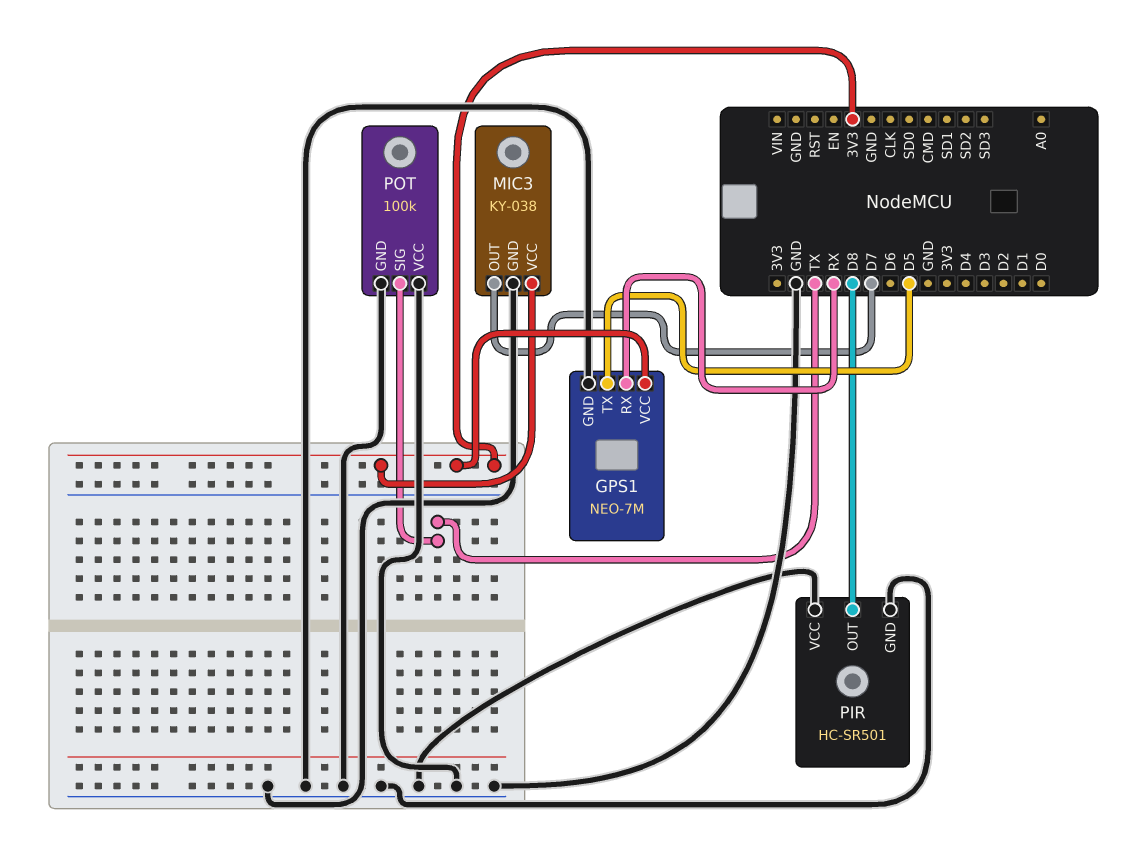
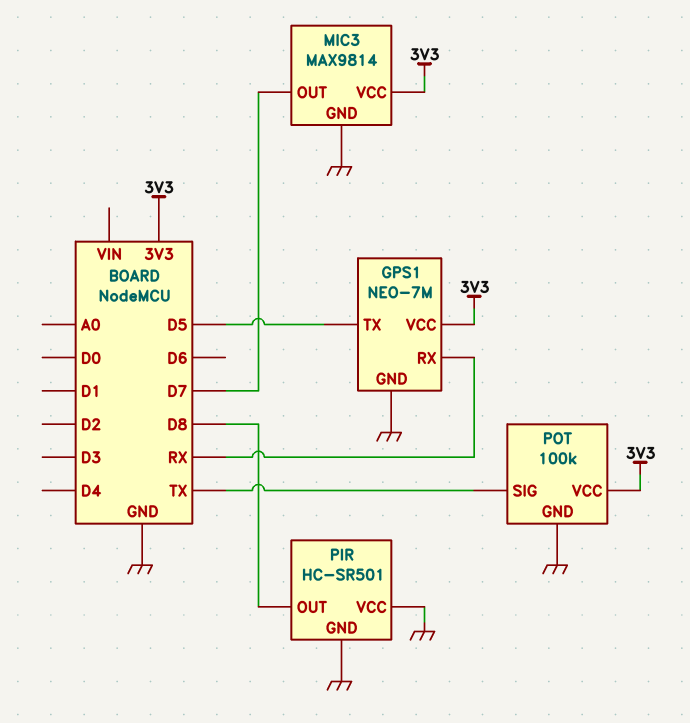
MIC3: KY-038 -> MAX9814
POT pin VCC: GND -> 3V3

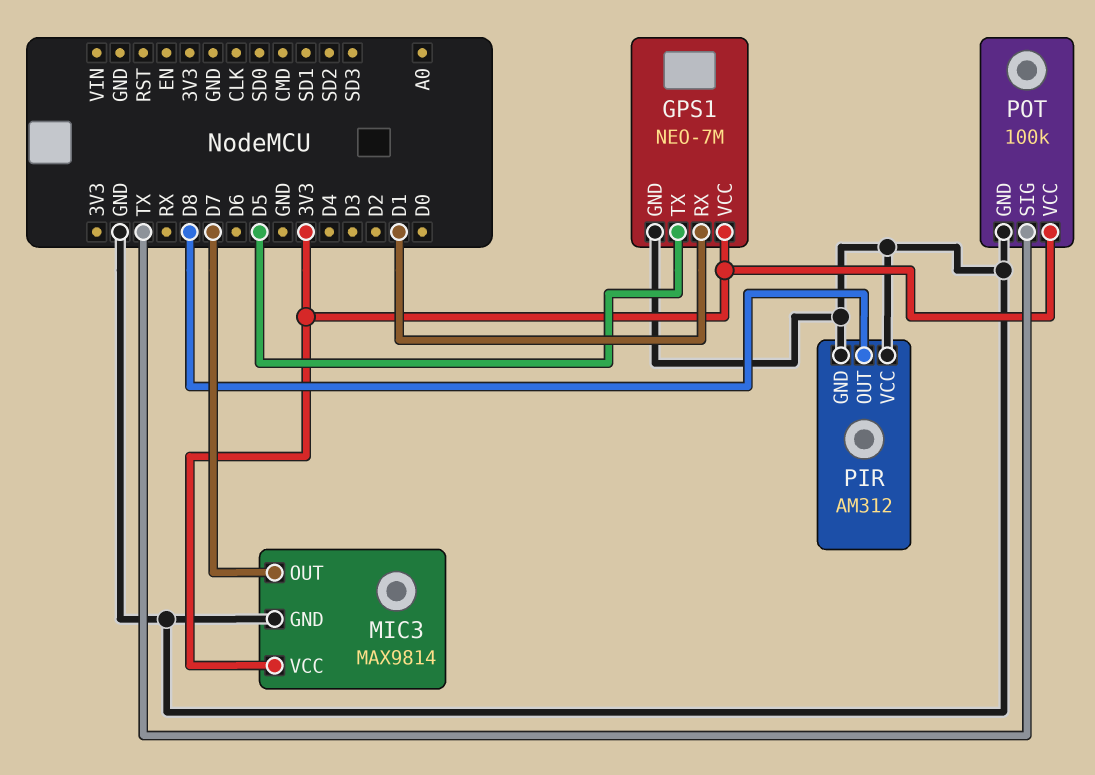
GPS1 pin RX: RX -> D1
PIR: HC-SR501 -> AM312

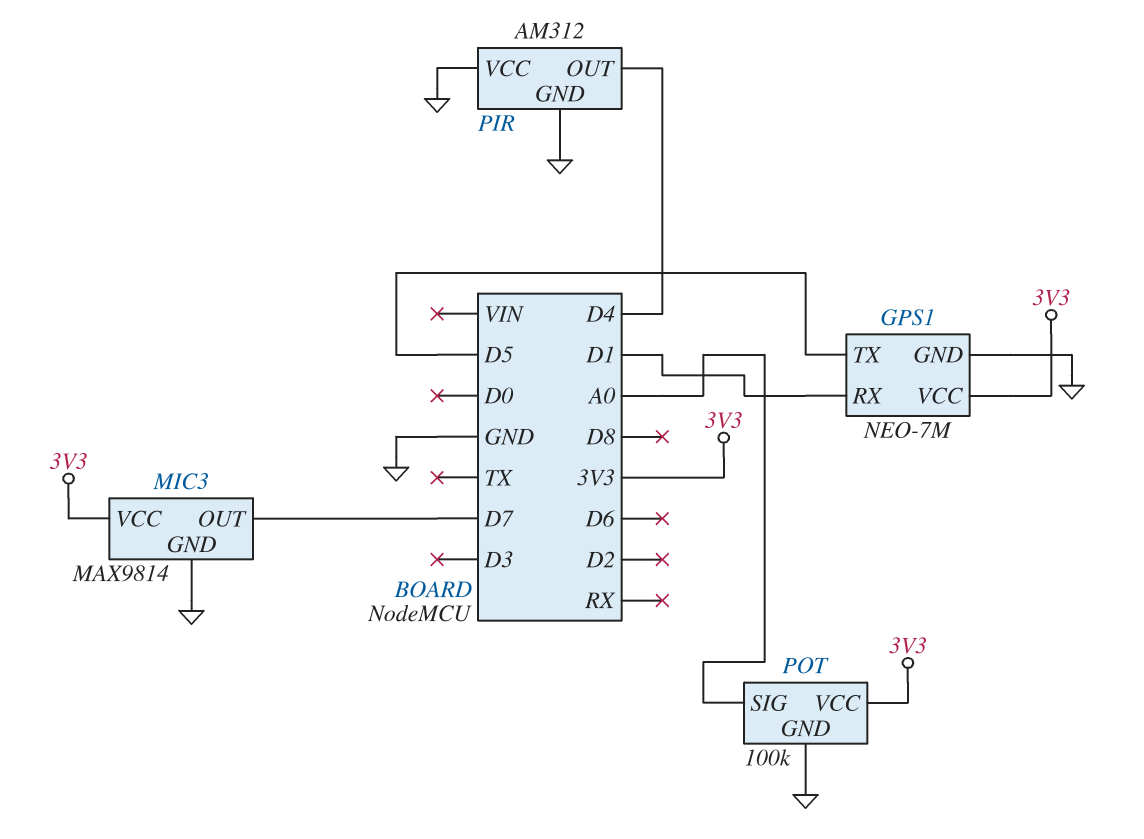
PIR pin OUT: D8 -> D4
POT pin SIG: TX -> A0

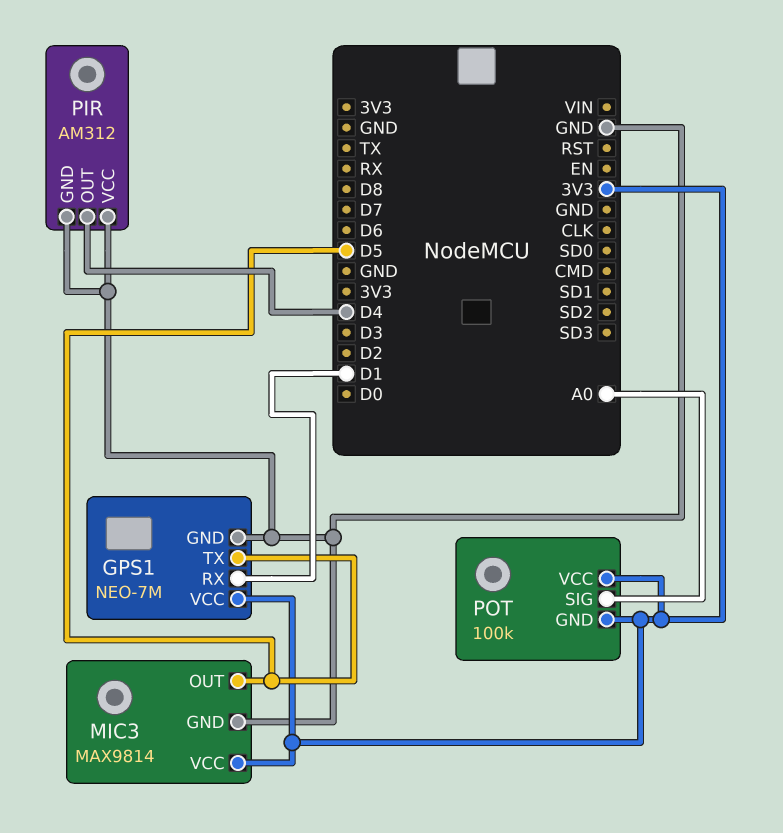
MIC3 pin OUT: D7 -> D5
POT pin GND: GND -> 3V3

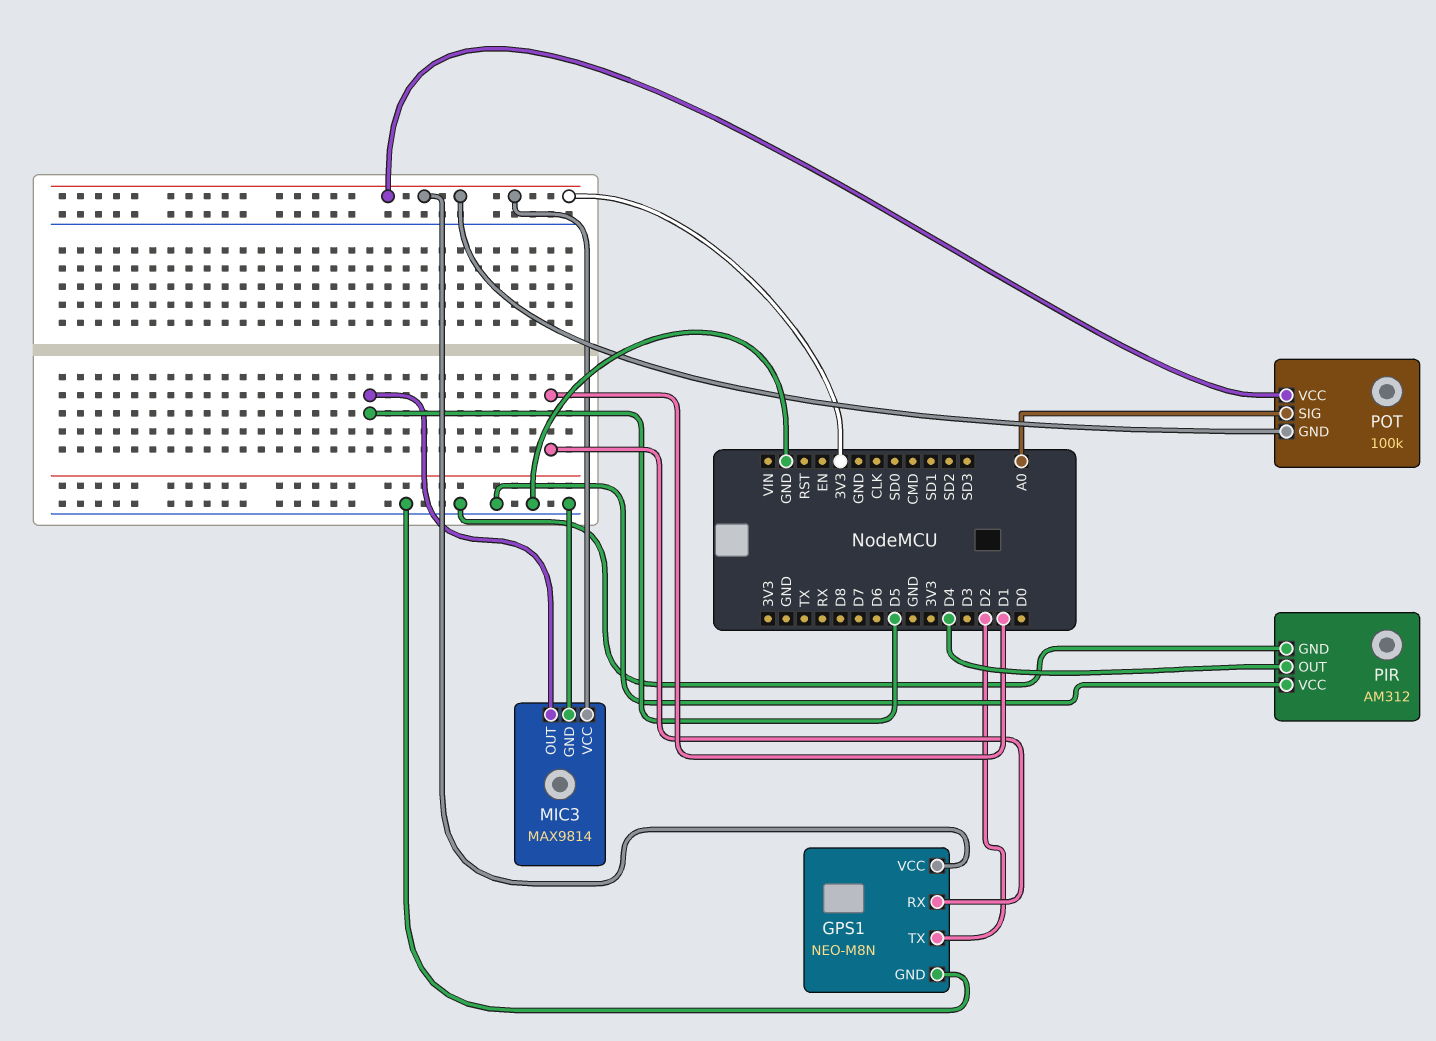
GPS1: NEO-7M -> NEO-M8N
GPS1 pin TX: D5 -> D2

